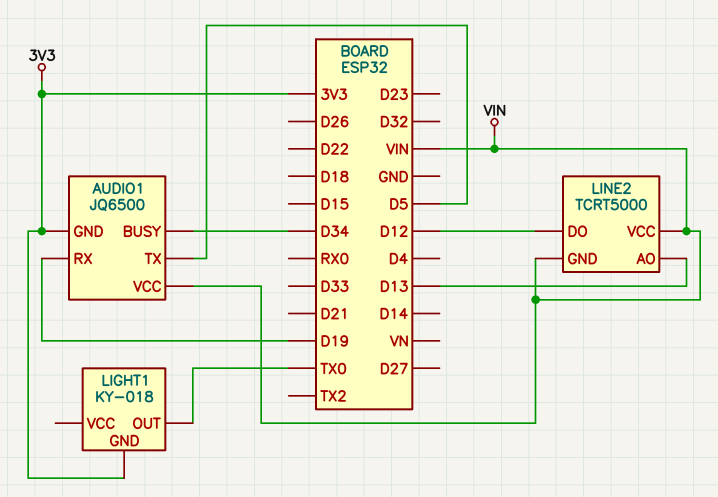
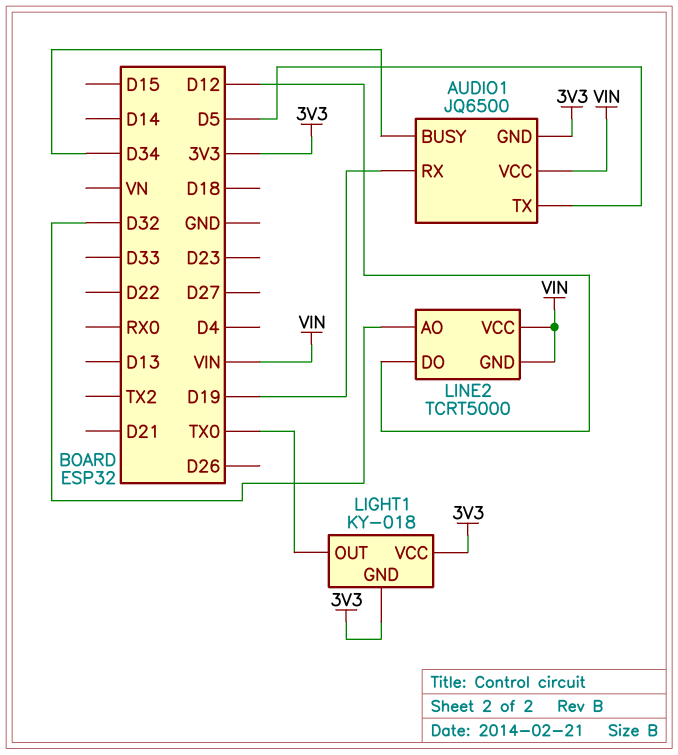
LIGHT1 pin VCC: none -> 3V3
LINE2 pin AO: D13 -> D32

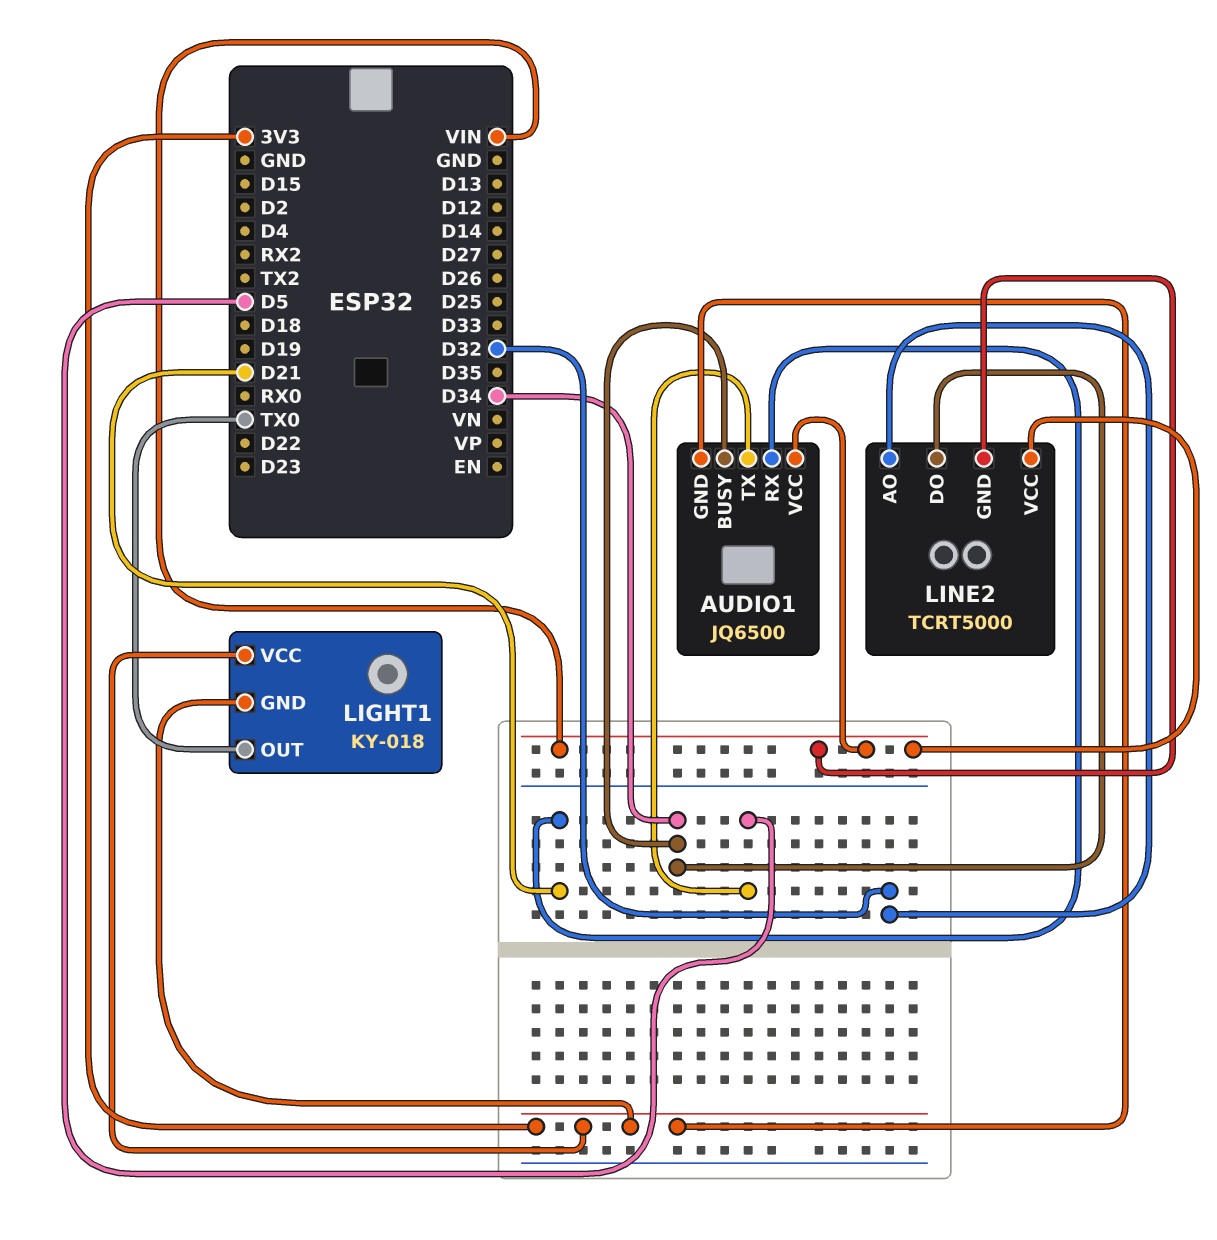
AUDIO1 pin RX: D19 -> D21
LINE2 pin DO: D12 -> D34

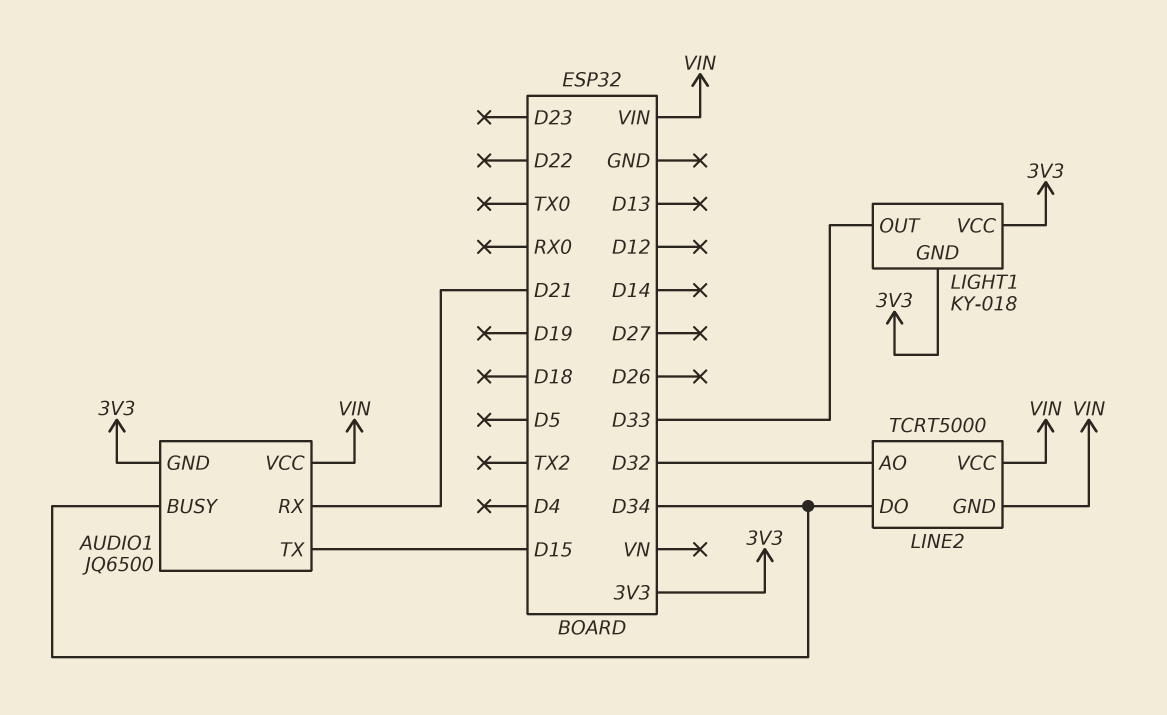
AUDIO1 pin TX: D5 -> D15
LIGHT1 pin OUT: TX0 -> D33

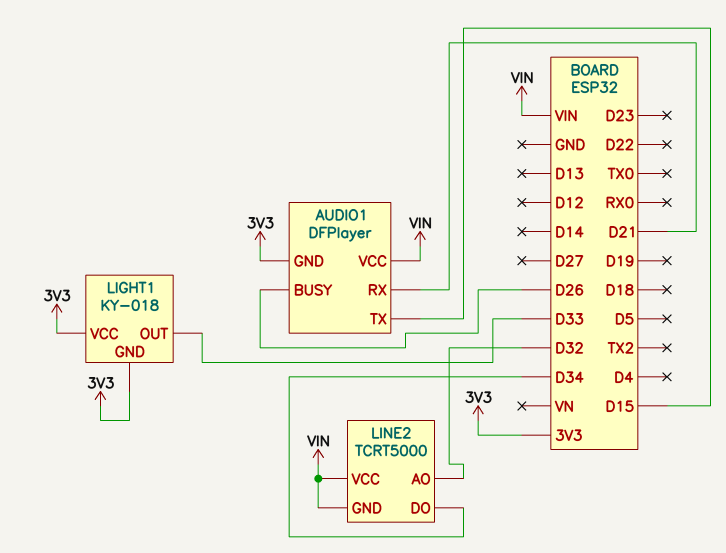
AUDIO1: JQ6500 -> DFPlayer
AUDIO1 pin BUSY: D34 -> D26

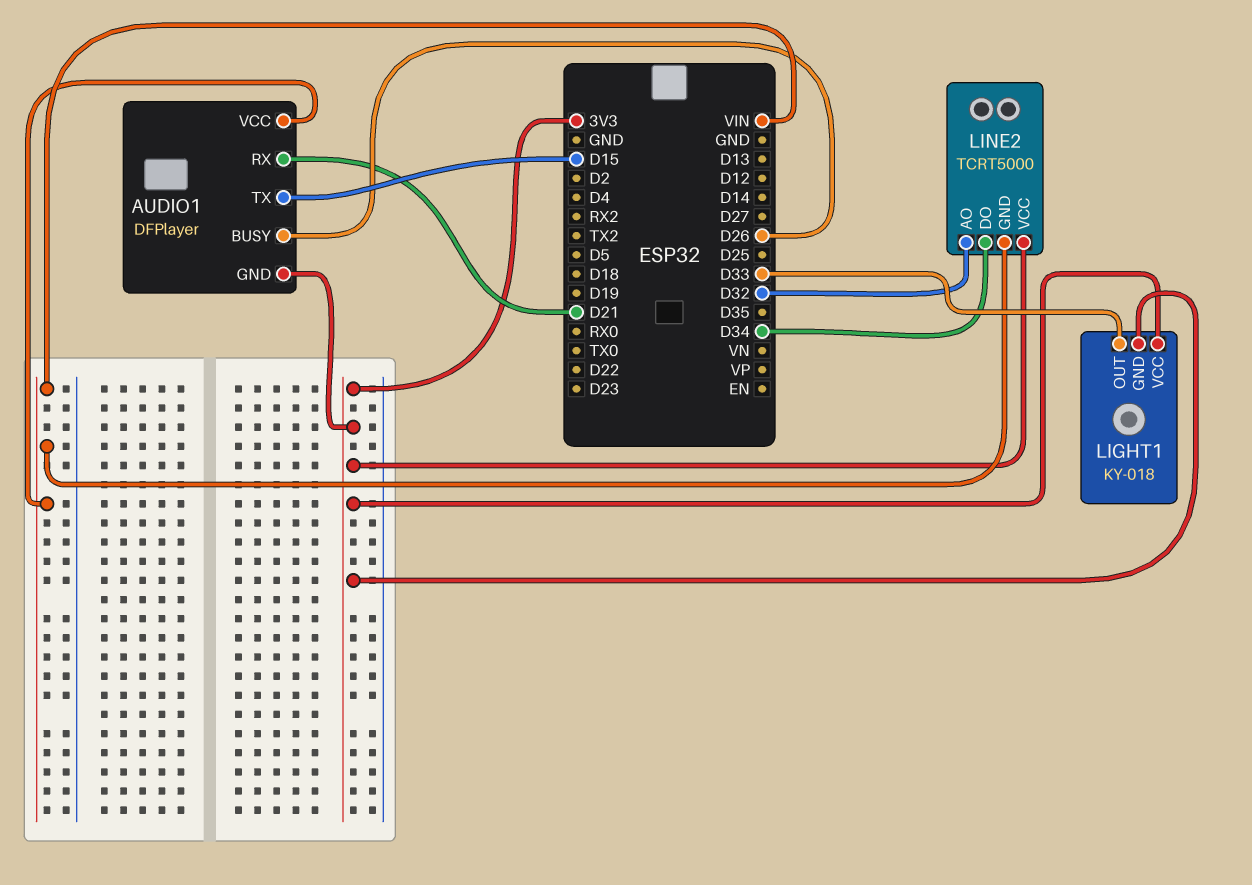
LINE2 pin VCC: VIN -> 3V3

